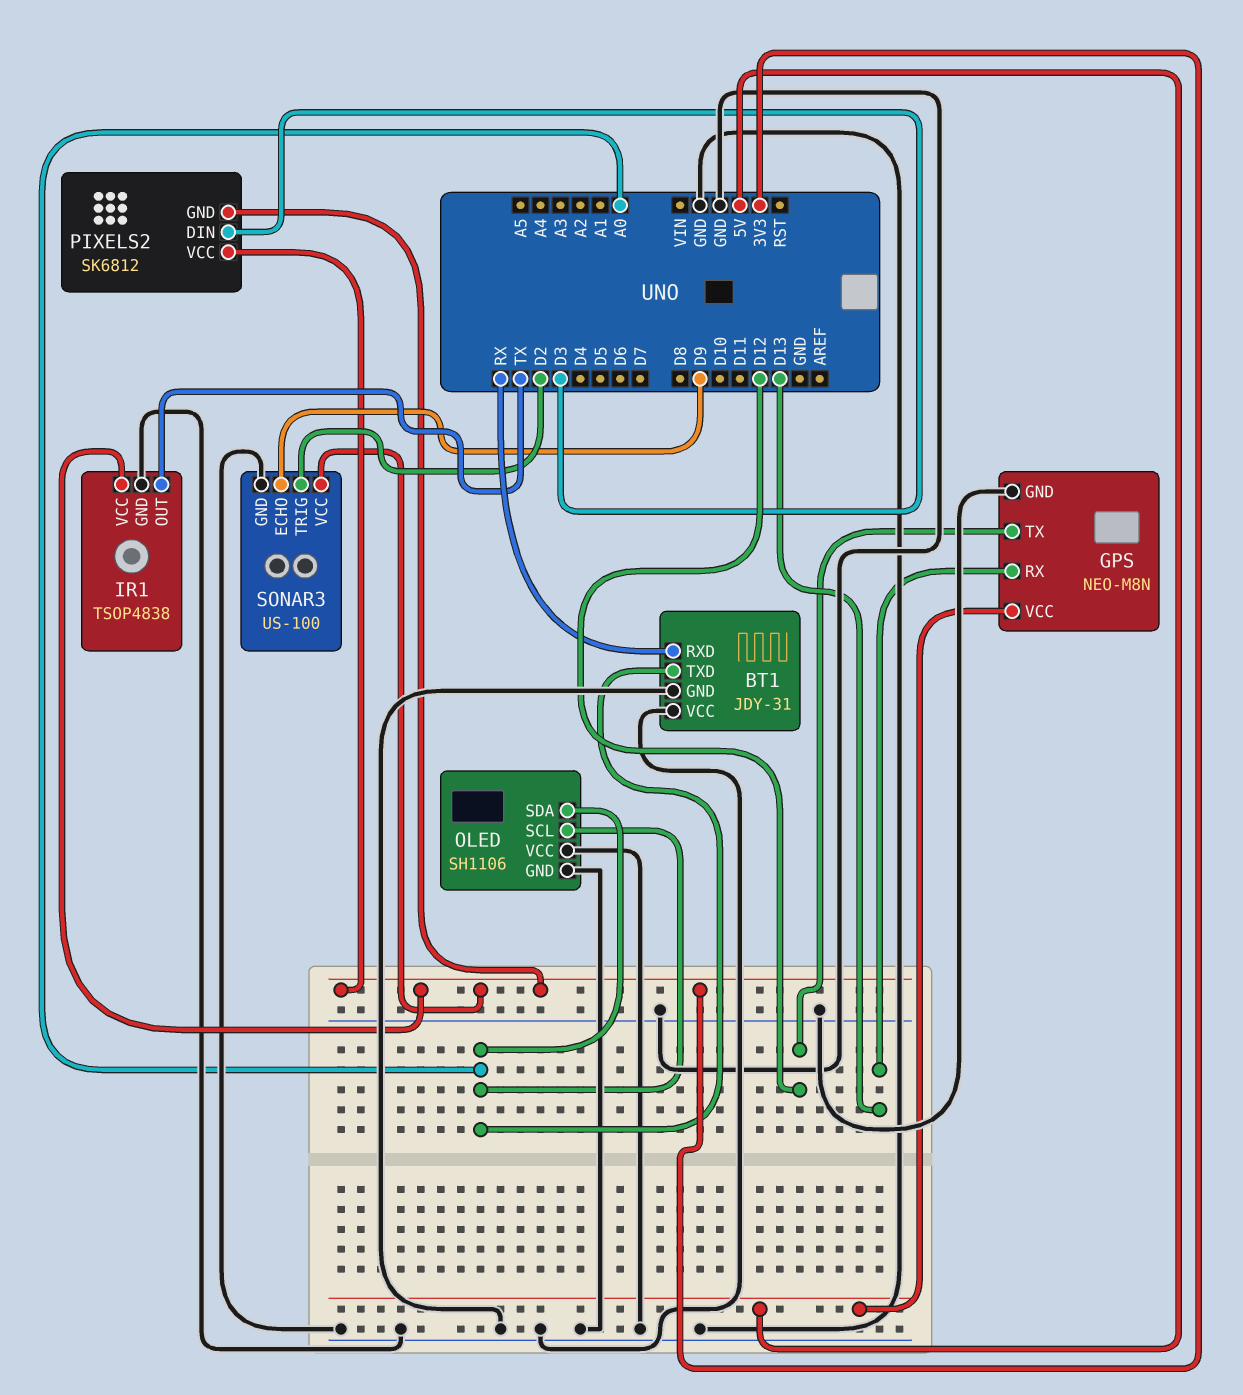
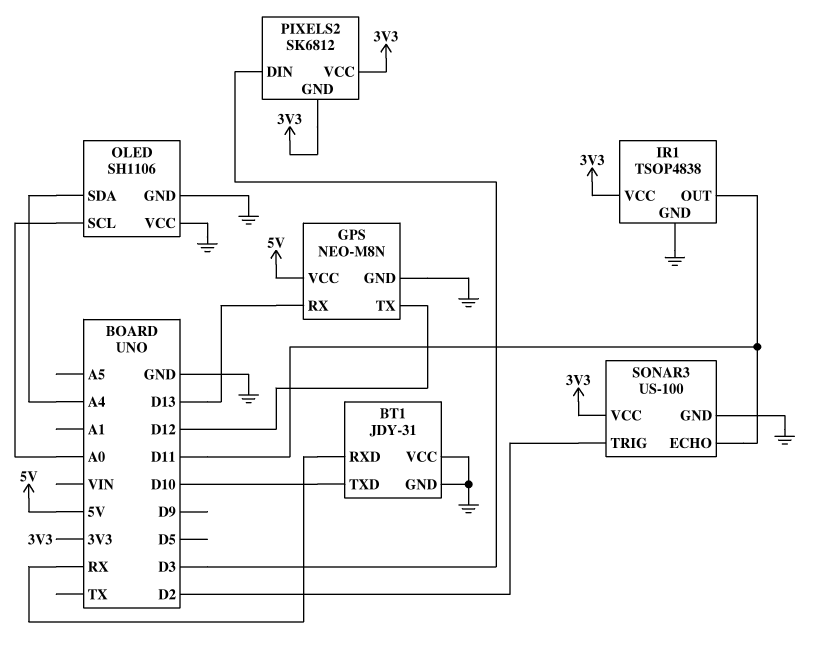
BT1 pin TXD: A0 -> D10
IR1 pin OUT: TX -> D11
OLED pin SDA: A0 -> A4
SONAR3 pin ECHO: D9 -> D11

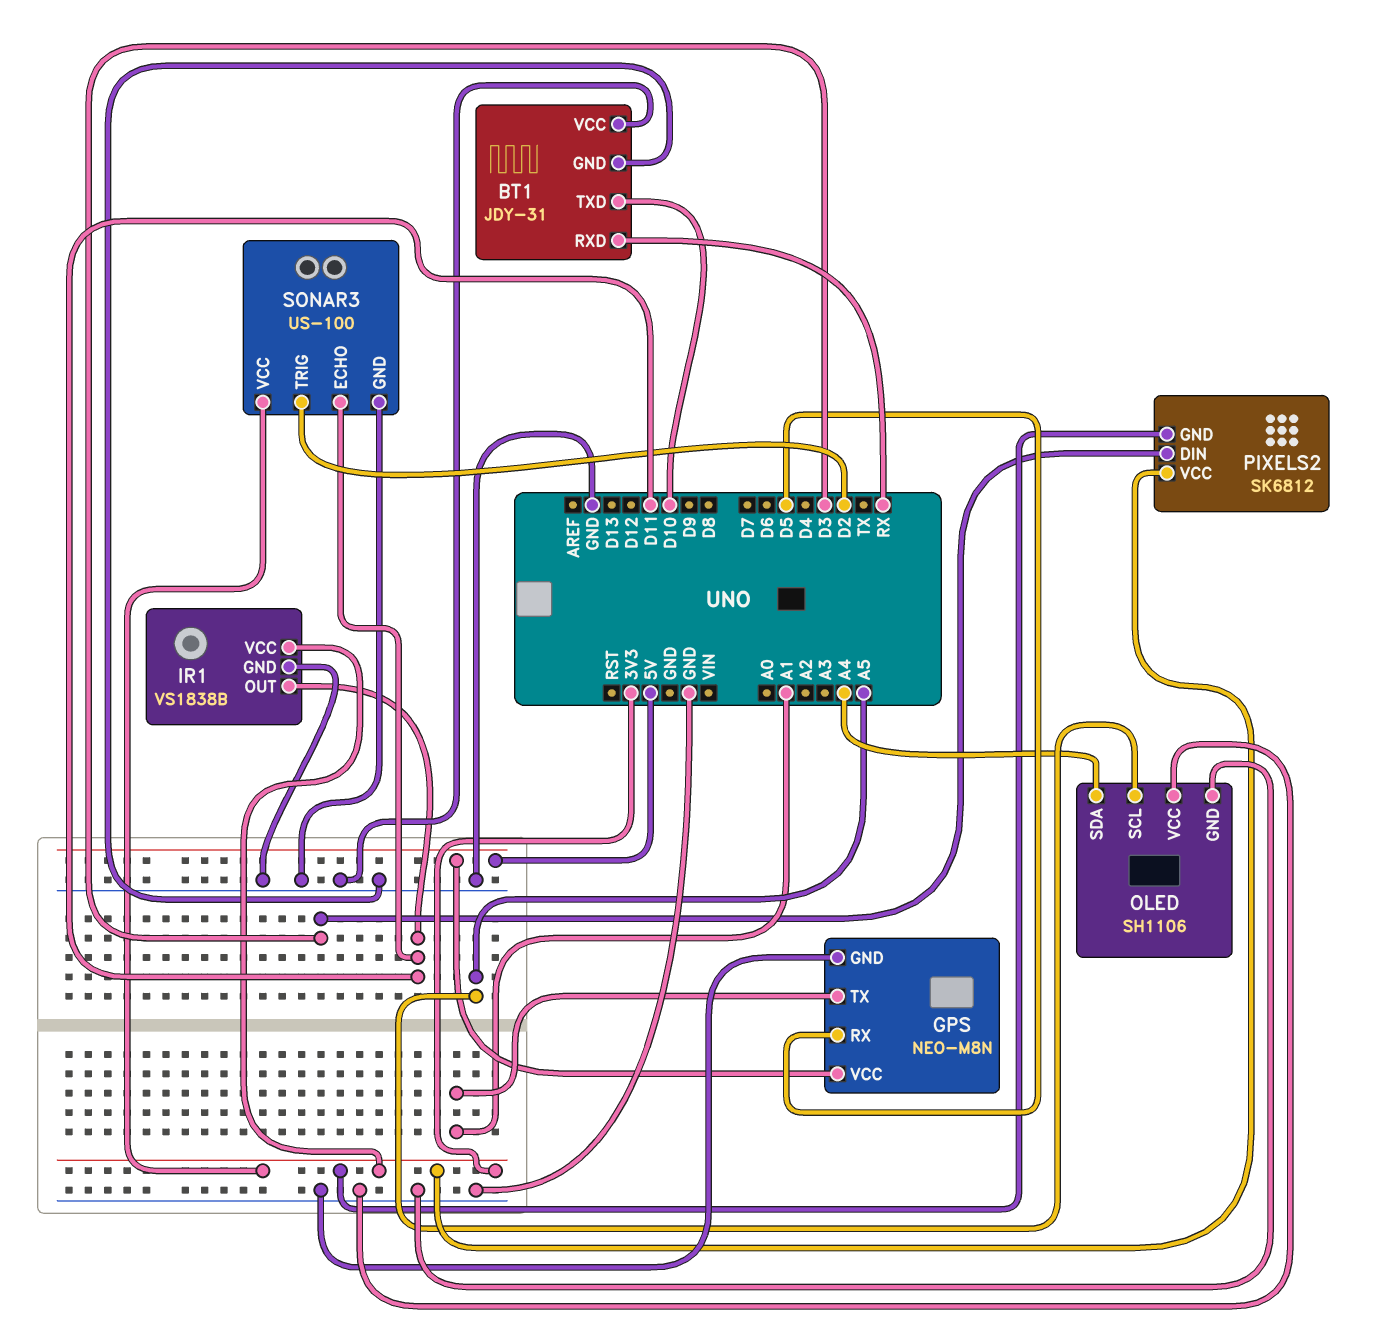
GPS pin RX: D13 -> D5
GPS pin TX: D12 -> A1
IR1: TSOP4838 -> VS1838B
OLED pin SCL: A0 -> A5

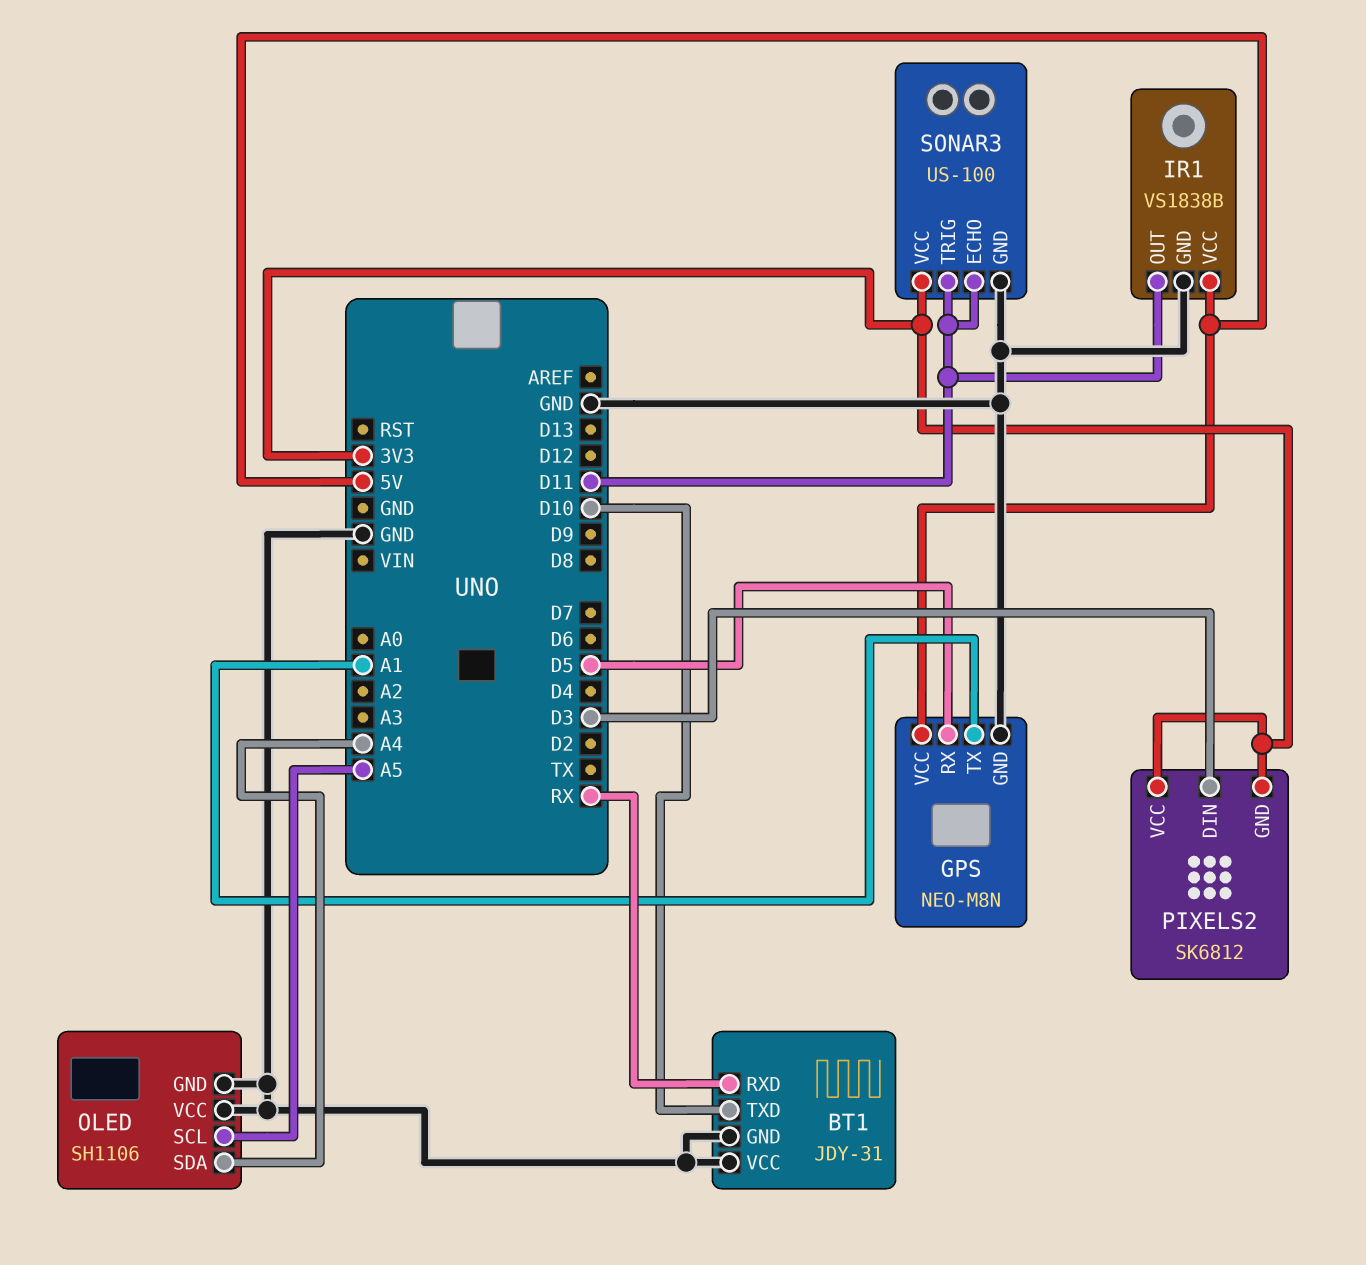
IR1 pin VCC: 3V3 -> 5V
SONAR3 pin TRIG: D2 -> D11

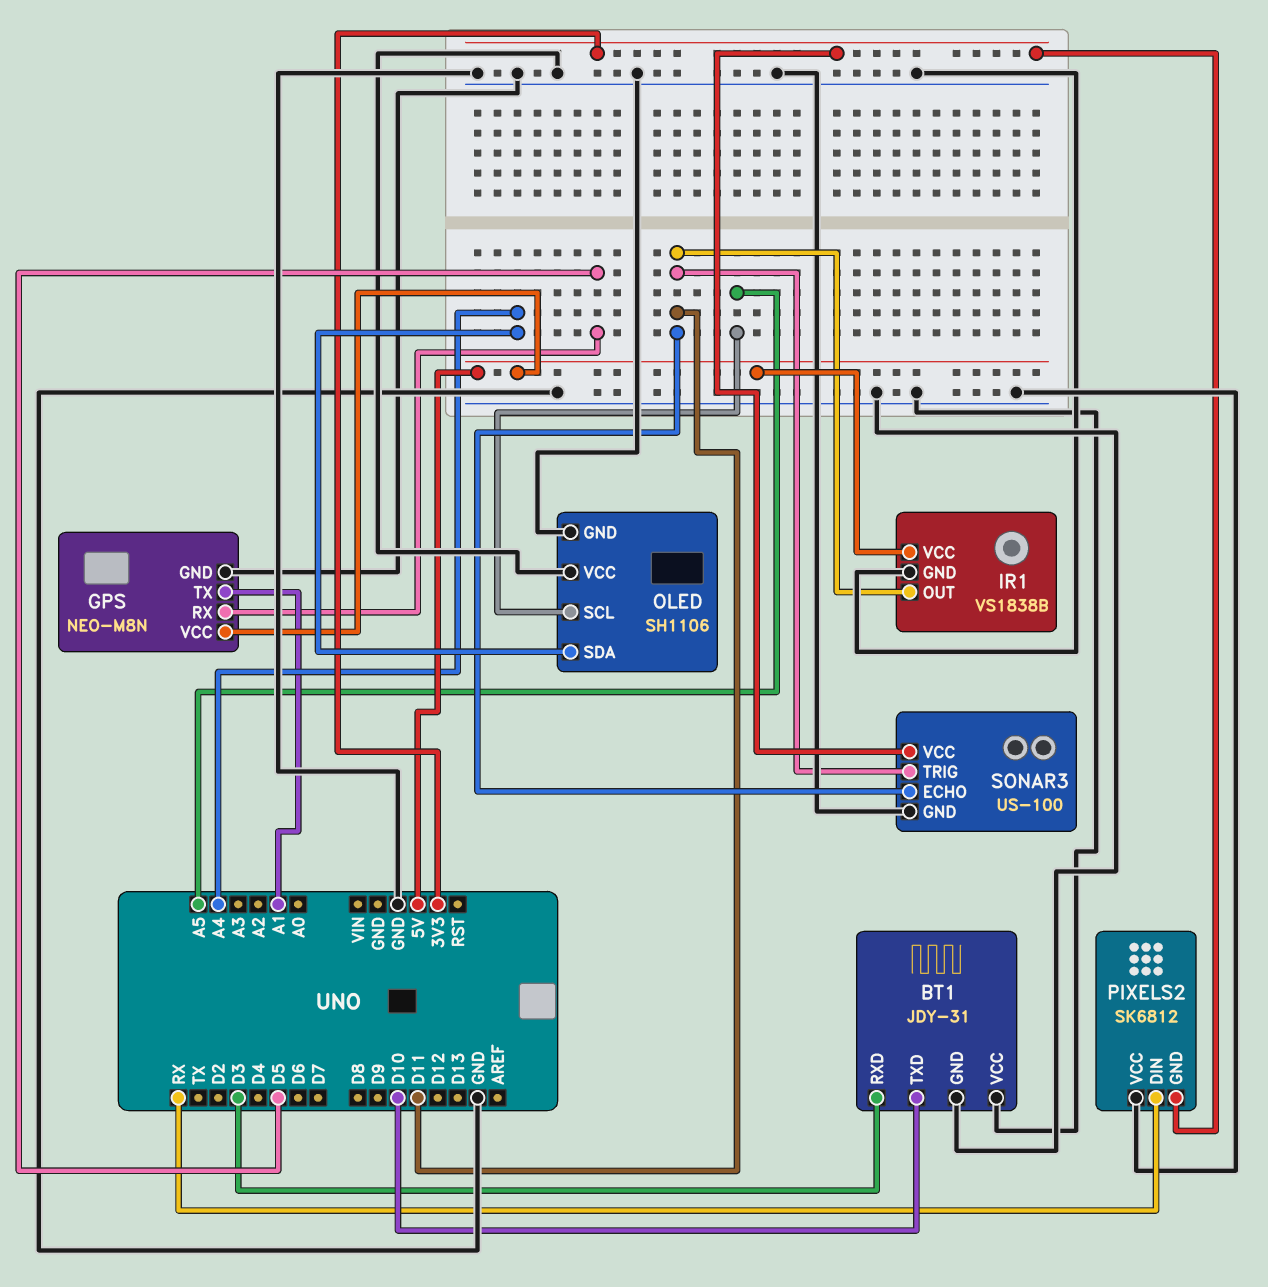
BT1 pin RXD: RX -> D3
PIXELS2 pin DIN: D3 -> RX
PIXELS2 pin VCC: 3V3 -> GND

